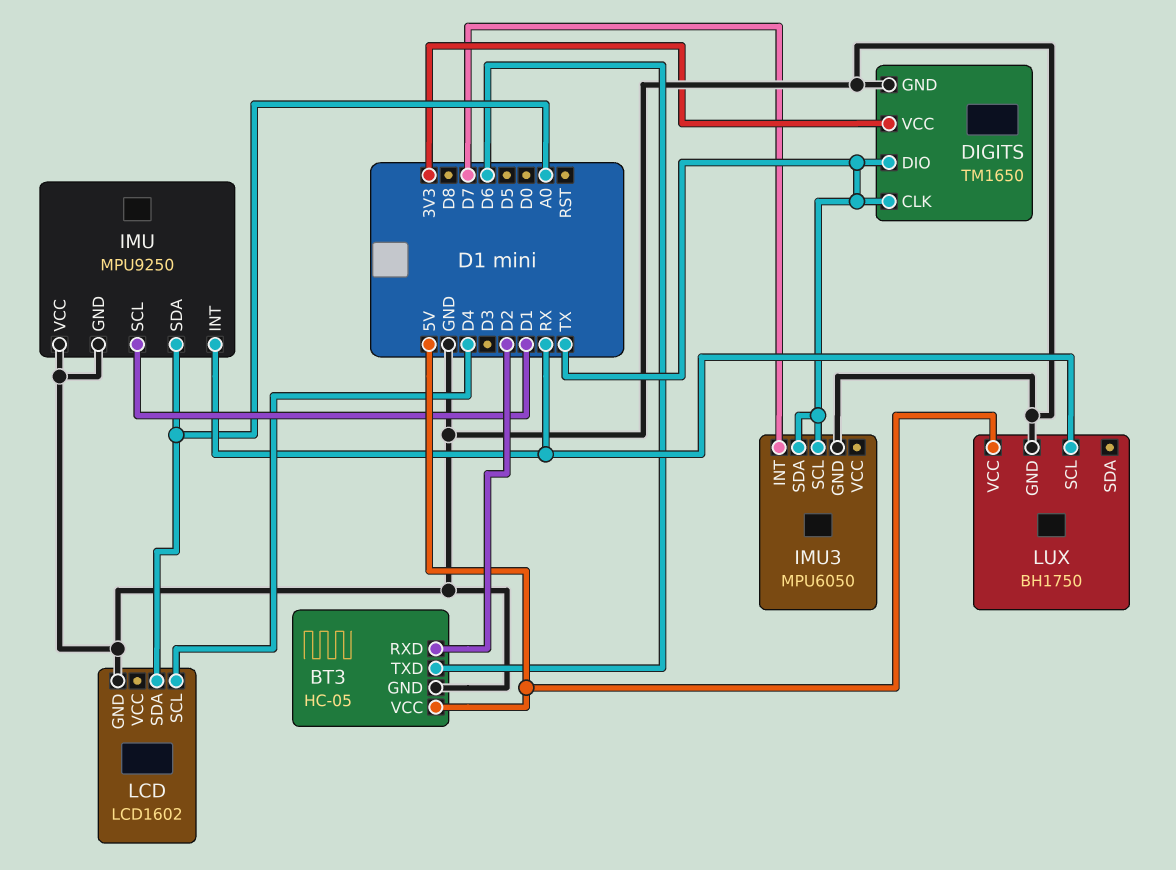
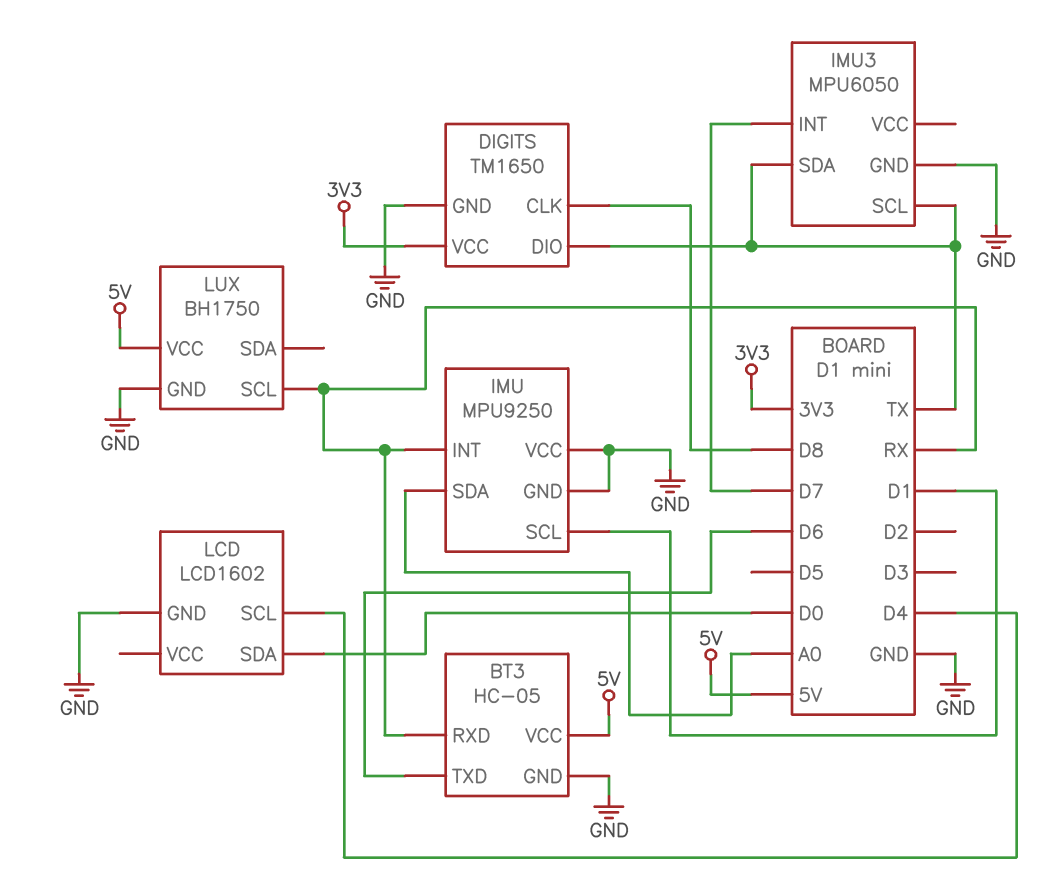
BT3 pin RXD: D2 -> RX
DIGITS pin CLK: TX -> D8
LCD pin SDA: A0 -> D0

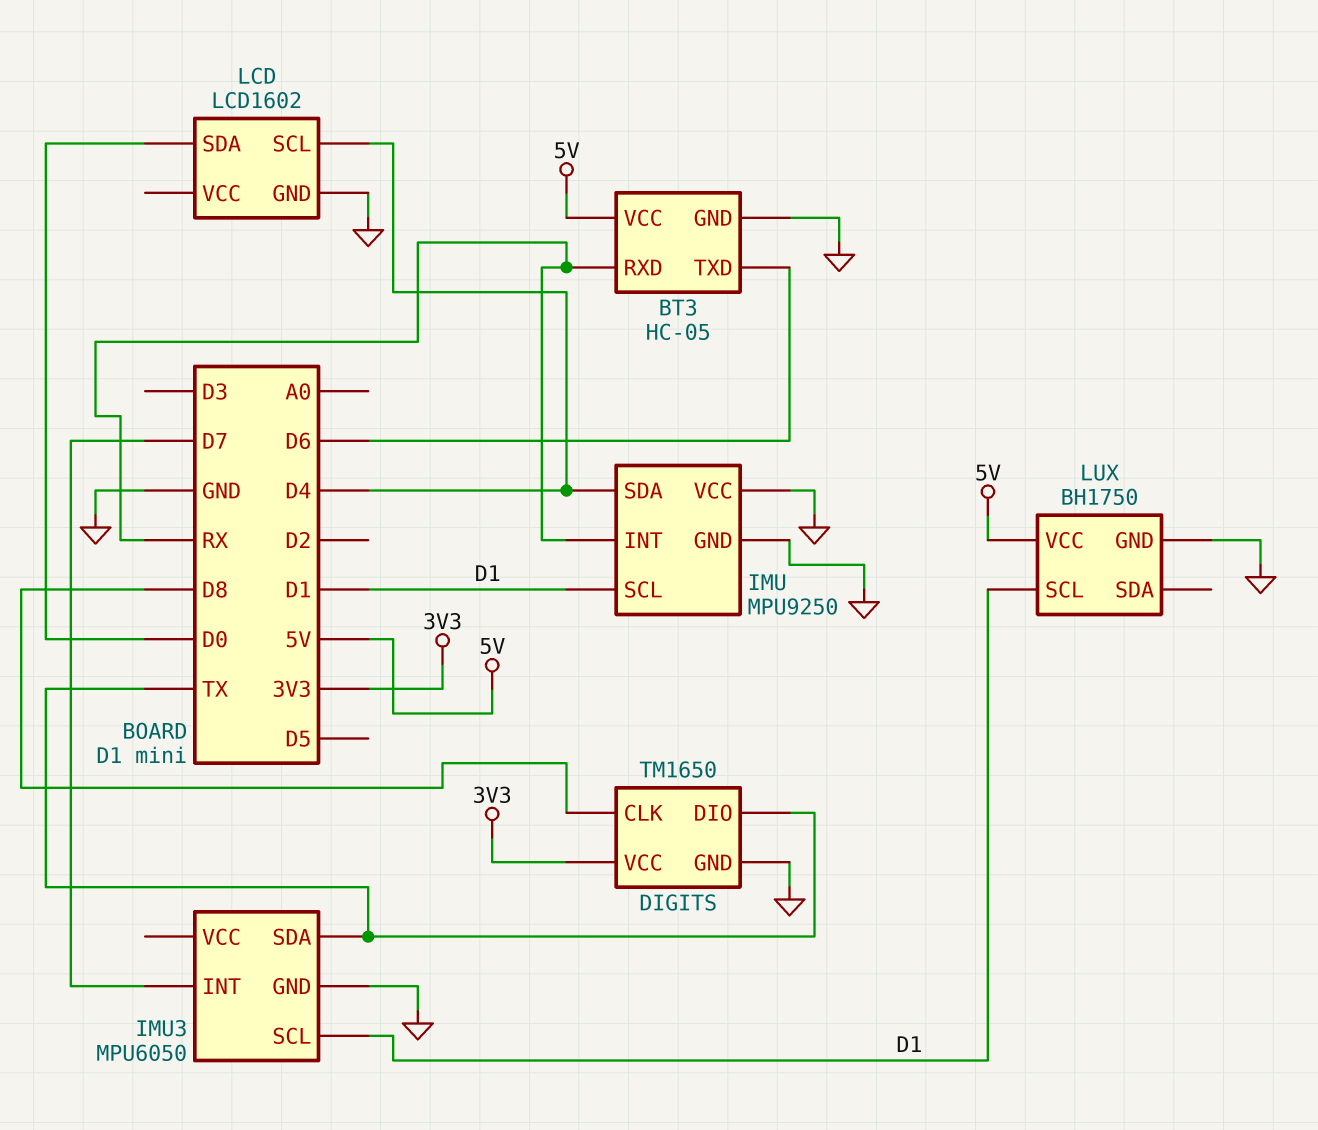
IMU pin SDA: A0 -> D4
IMU3 pin SCL: TX -> D1
LUX pin SCL: RX -> D1

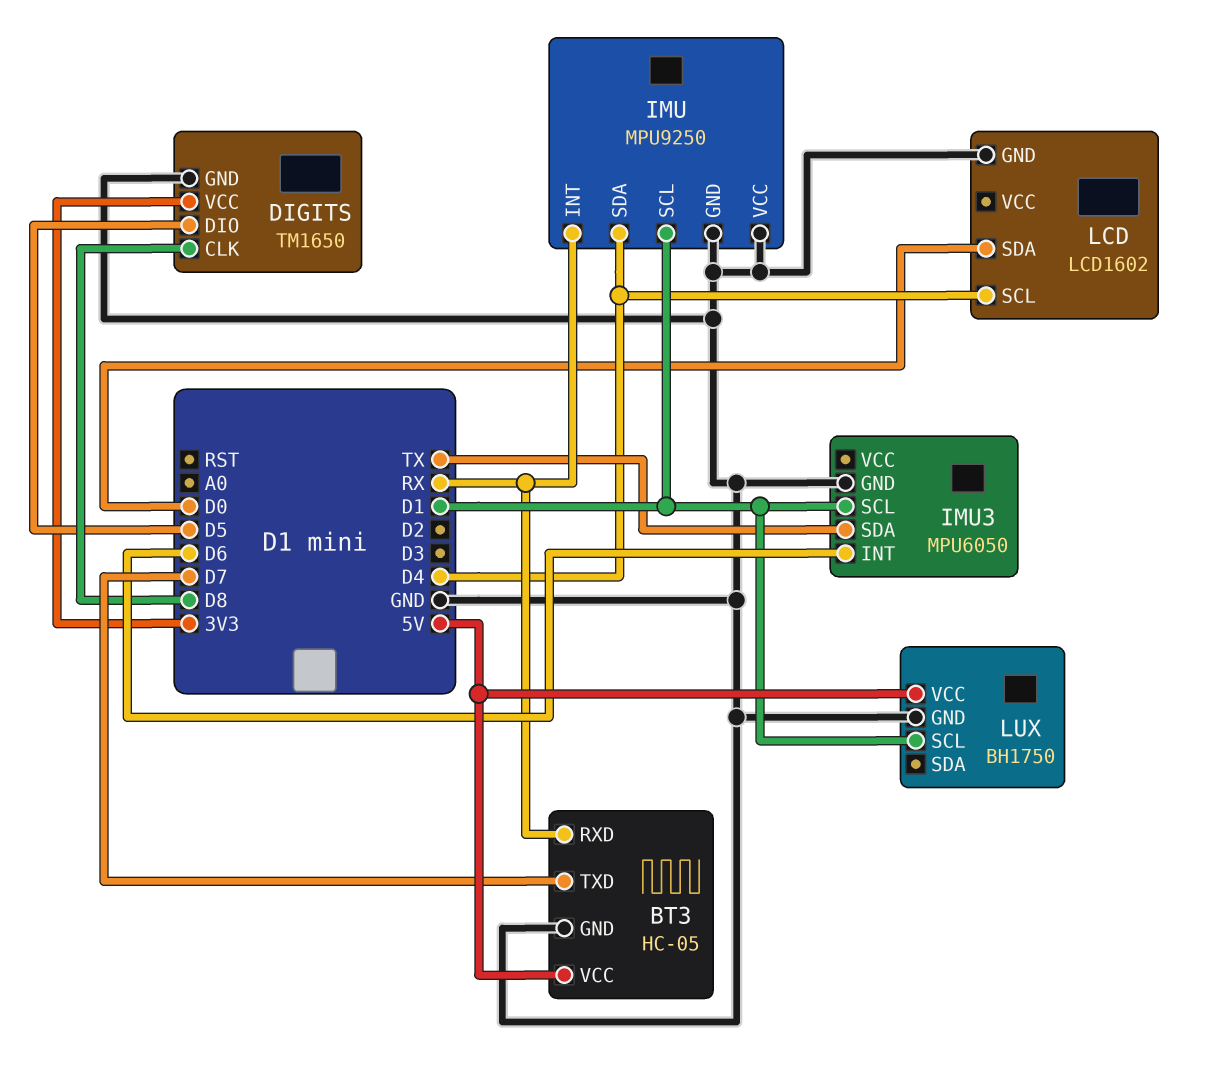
BT3 pin TXD: D6 -> D7
DIGITS pin DIO: TX -> D5
IMU3 pin INT: D7 -> D6

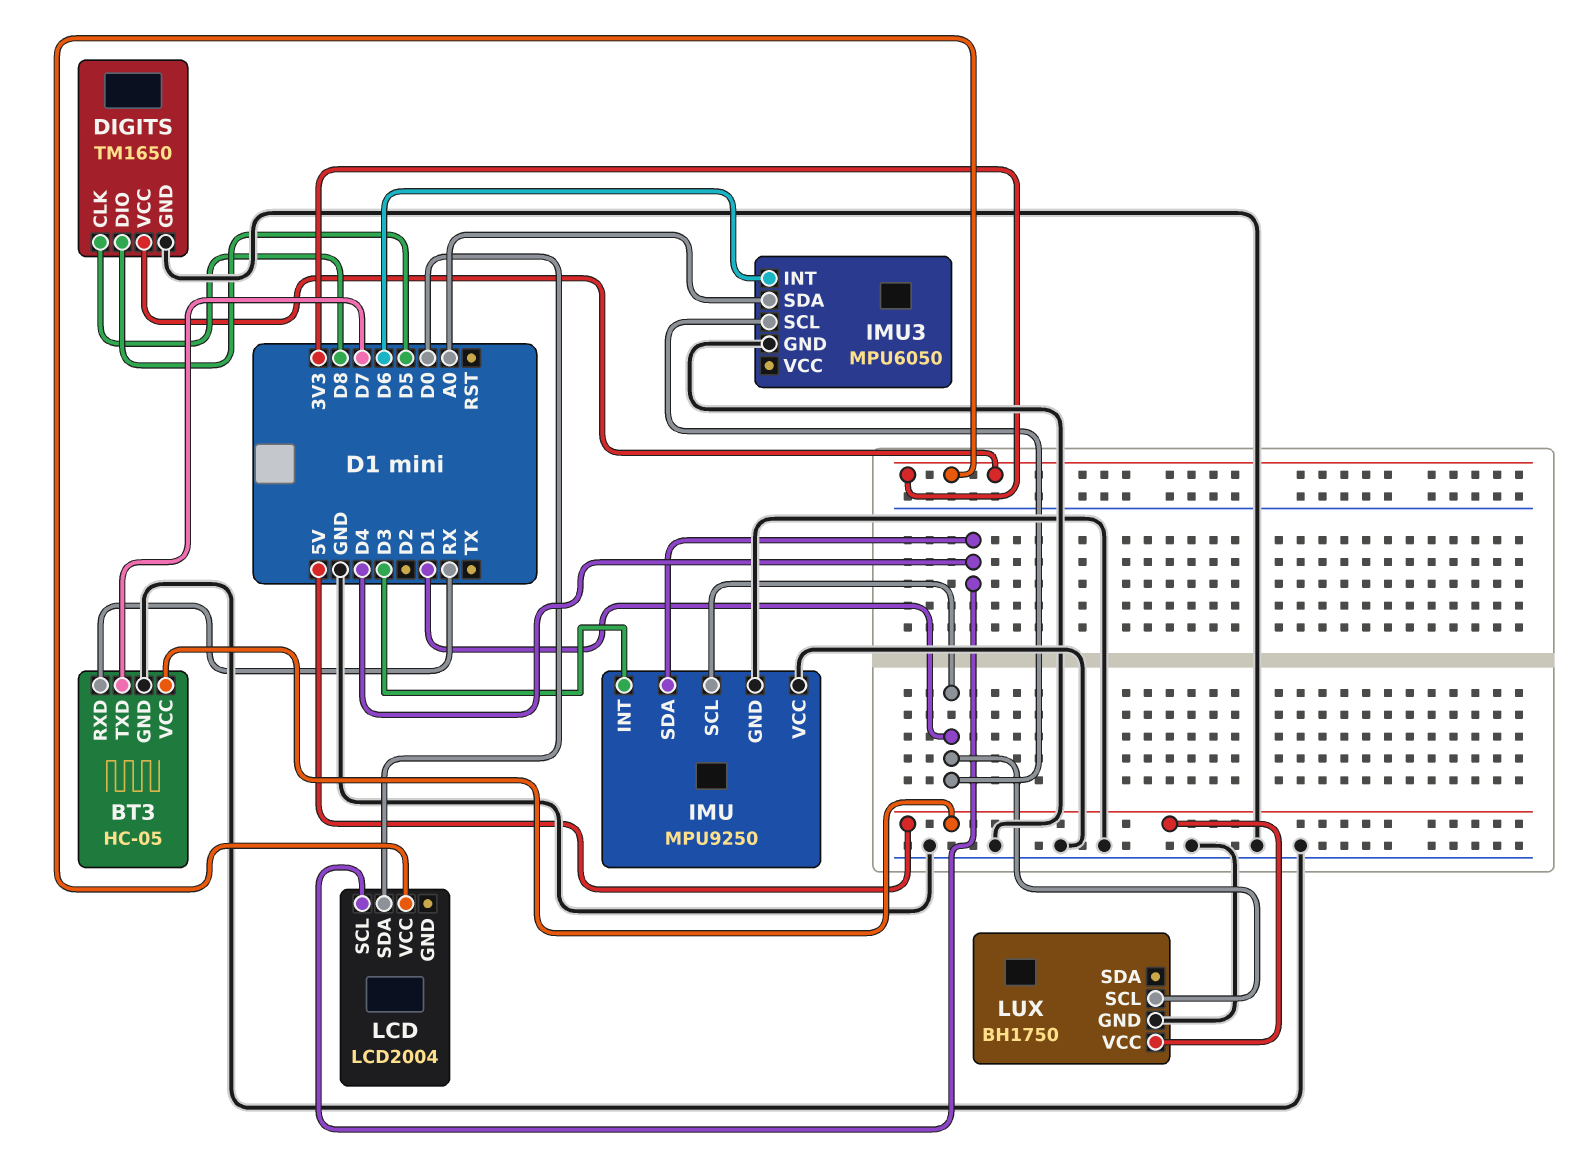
IMU pin INT: RX -> D3
IMU3 pin SDA: TX -> A0
LCD: LCD1602 -> LCD2004
LCD pin GND: GND -> none
LCD pin VCC: none -> 3V3

